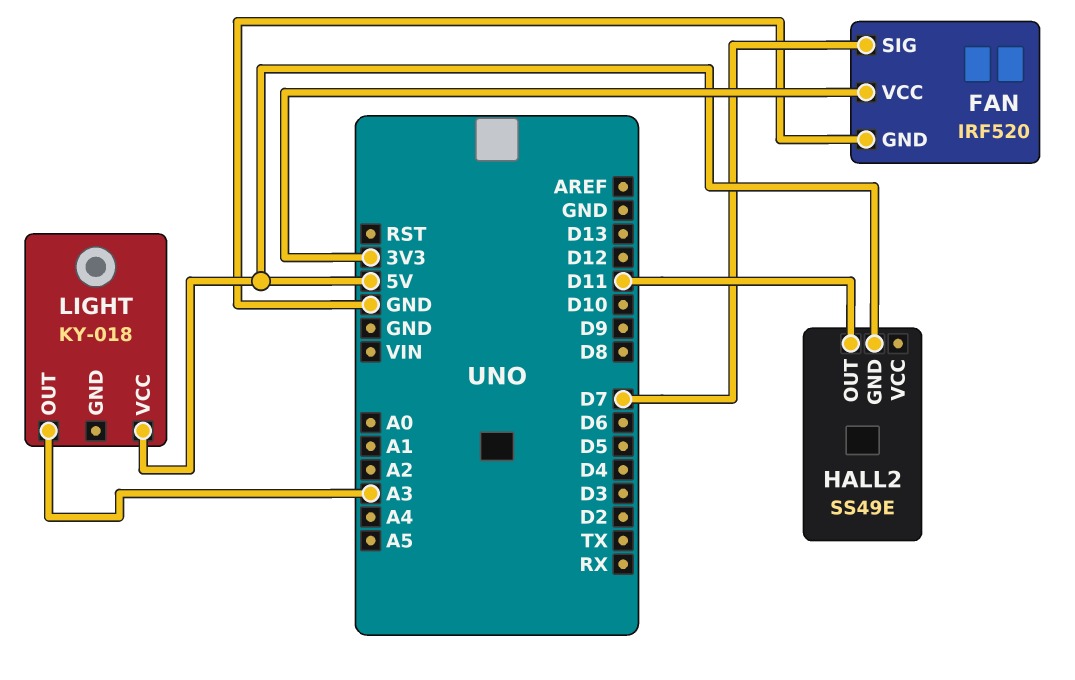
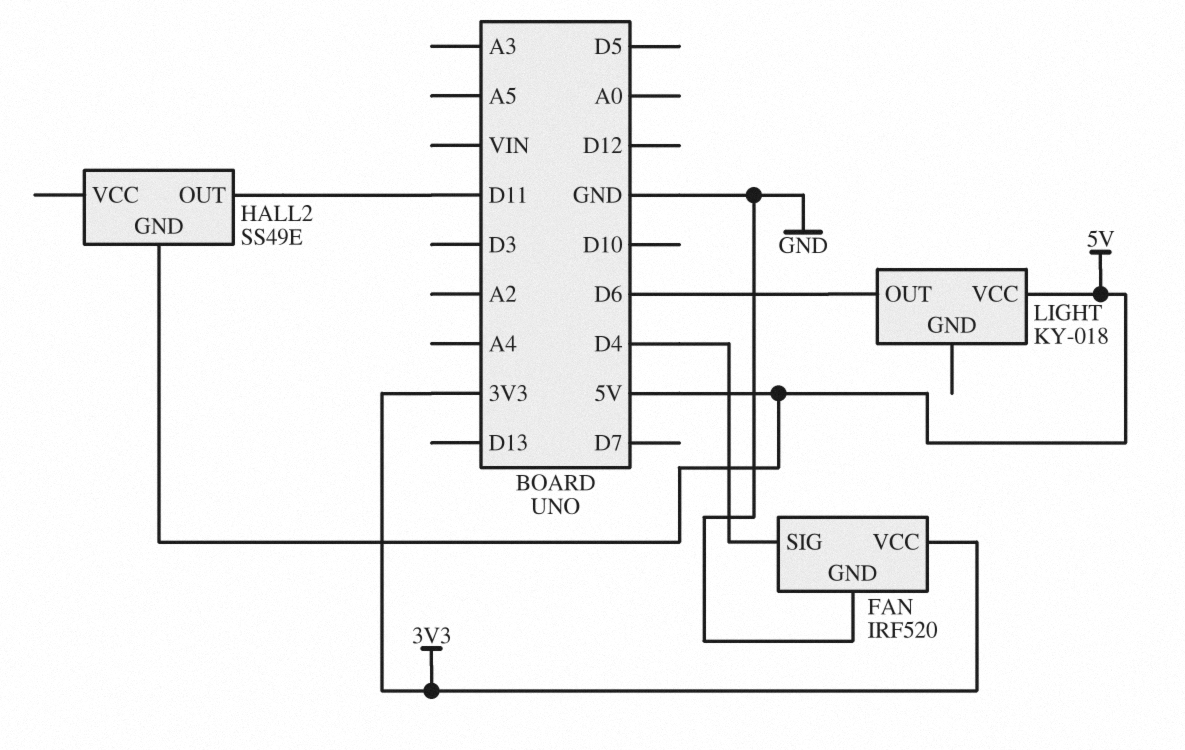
FAN pin SIG: D7 -> D4
LIGHT pin OUT: A3 -> D6

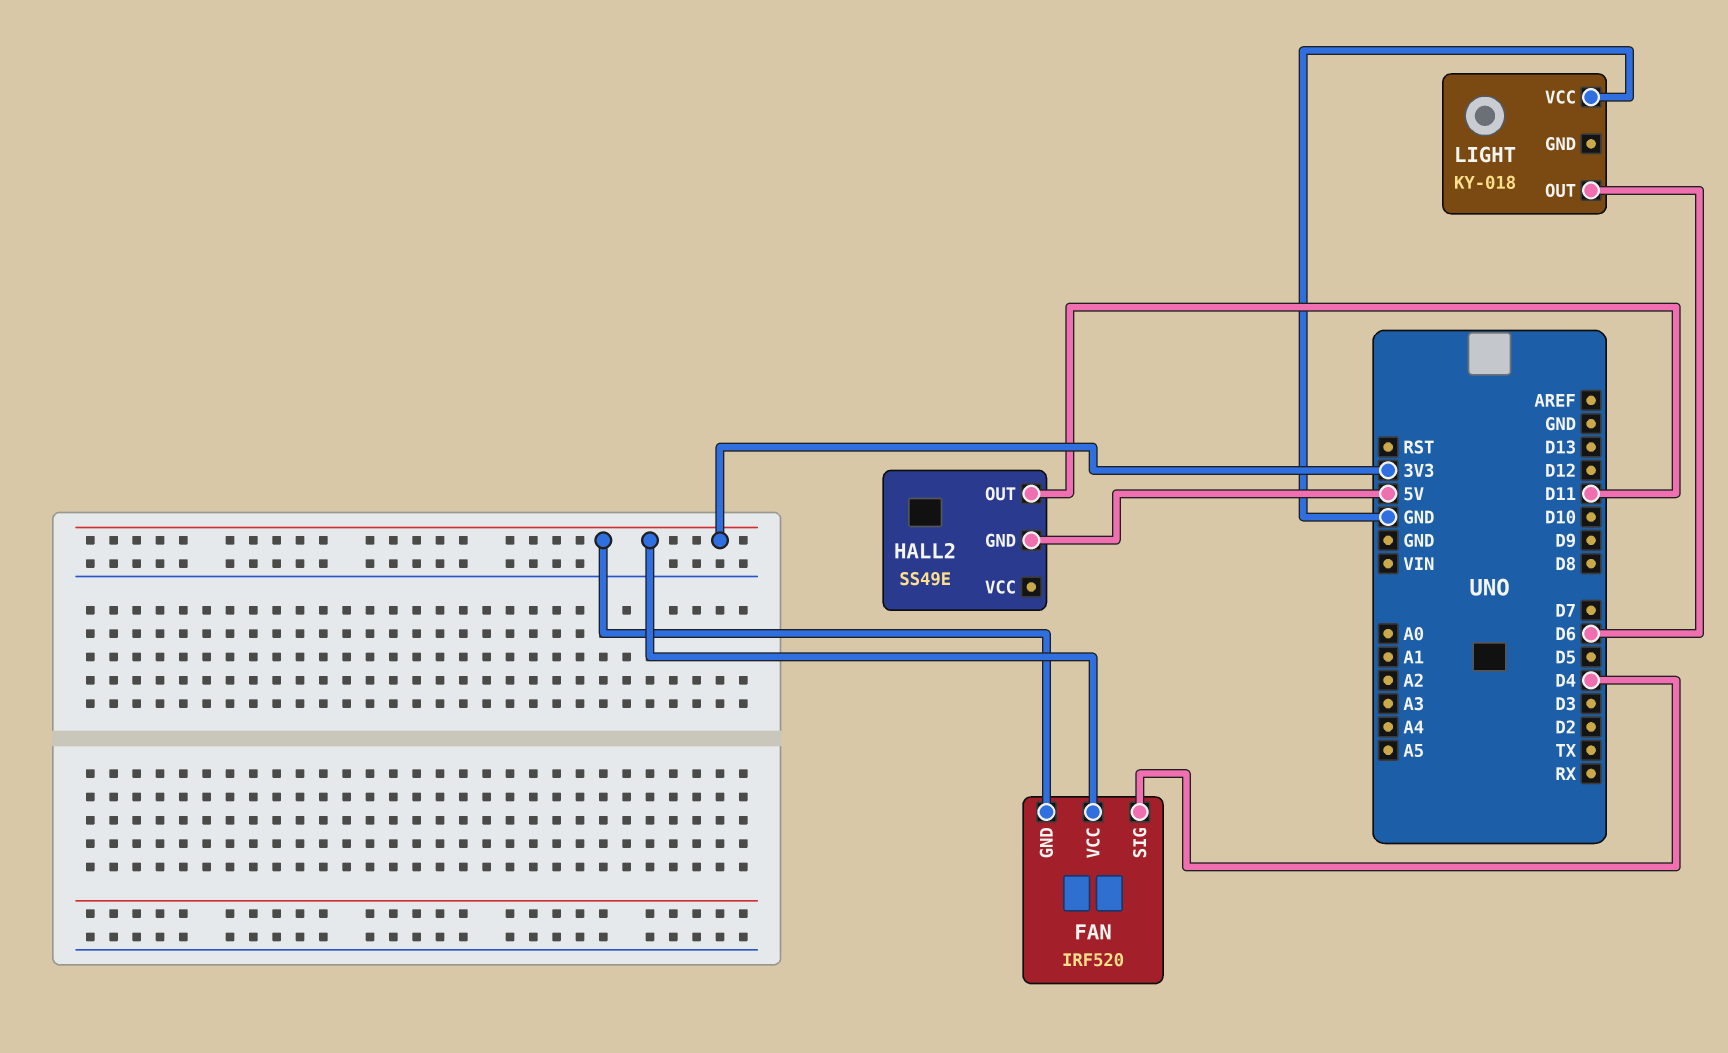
FAN pin GND: GND -> 3V3
LIGHT pin VCC: 5V -> GND

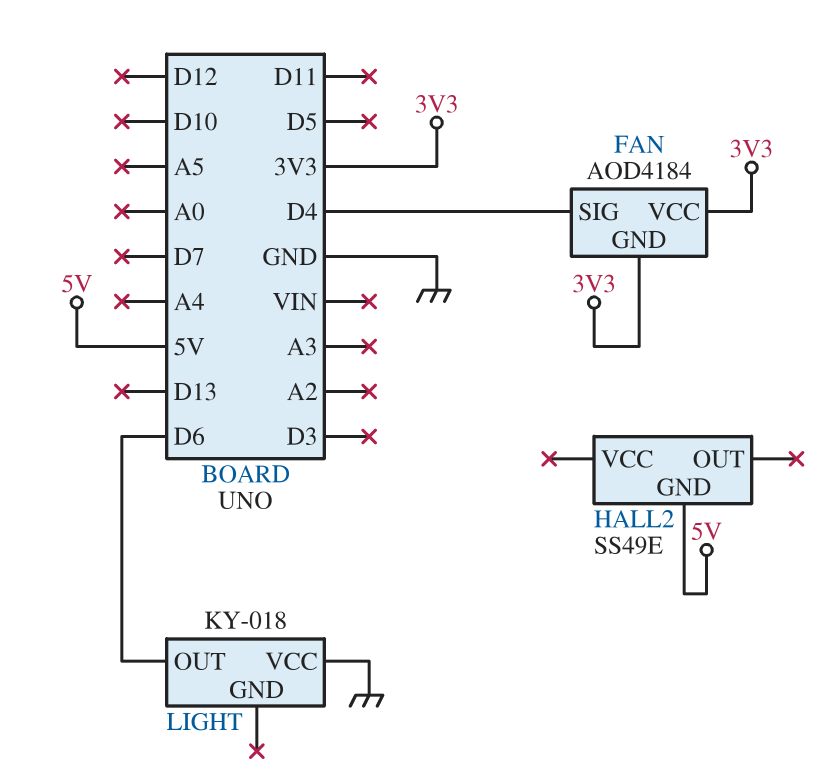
FAN: IRF520 -> AOD4184
HALL2 pin OUT: D11 -> none

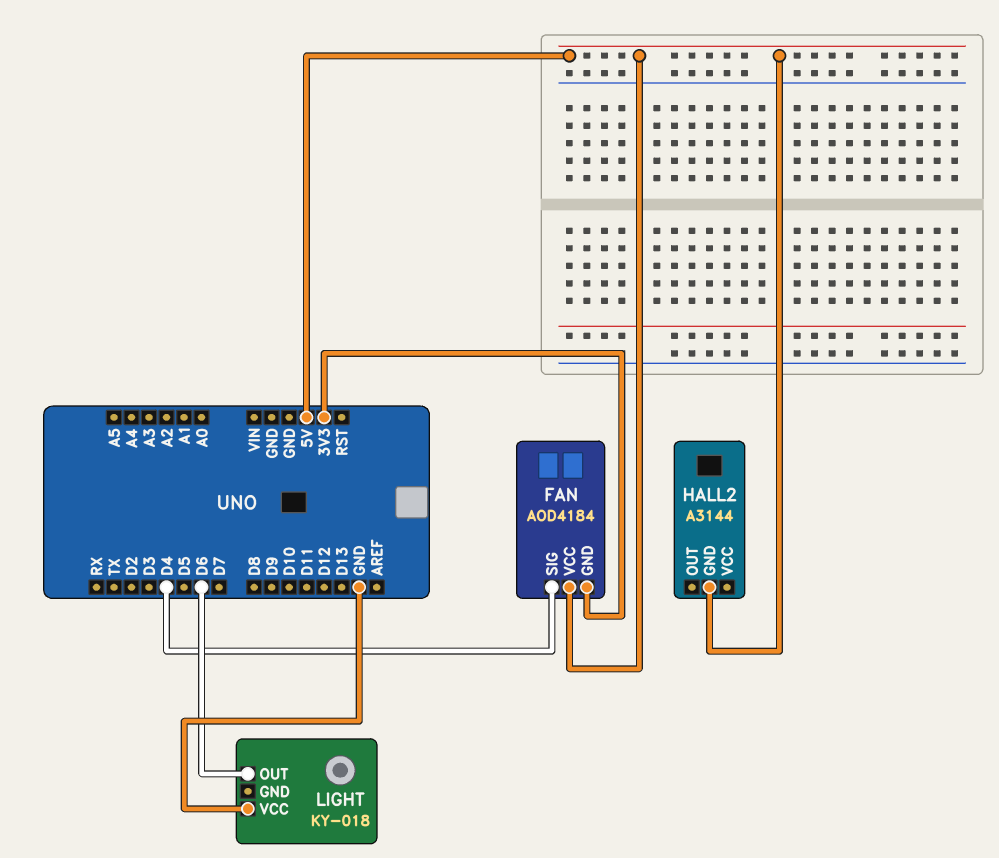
FAN pin VCC: 3V3 -> 5V
HALL2: SS49E -> A3144

